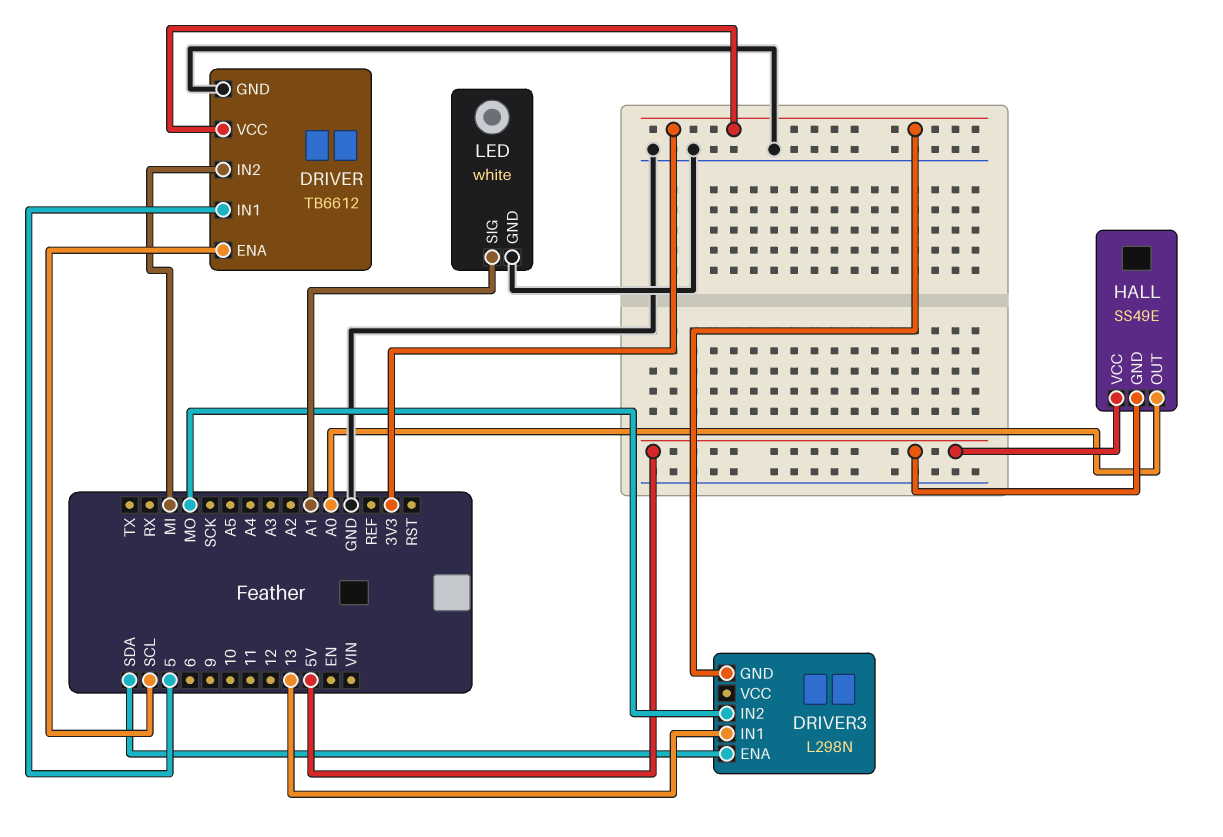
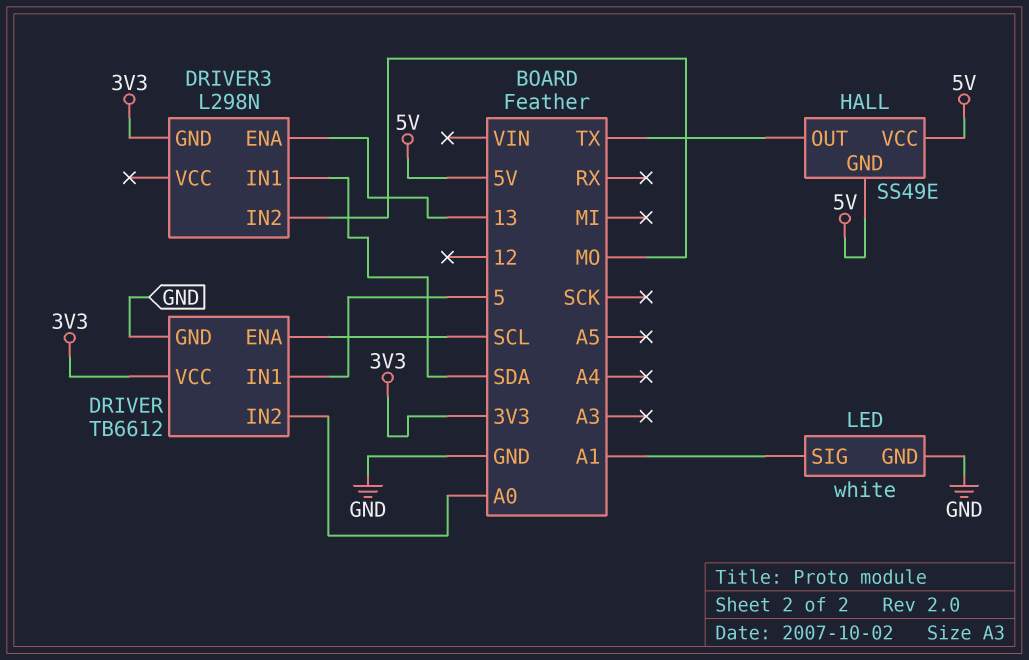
DRIVER pin IN2: MI -> A0
DRIVER3 pin ENA: SDA -> 13
DRIVER3 pin IN1: 13 -> SDA
HALL pin OUT: A0 -> TX

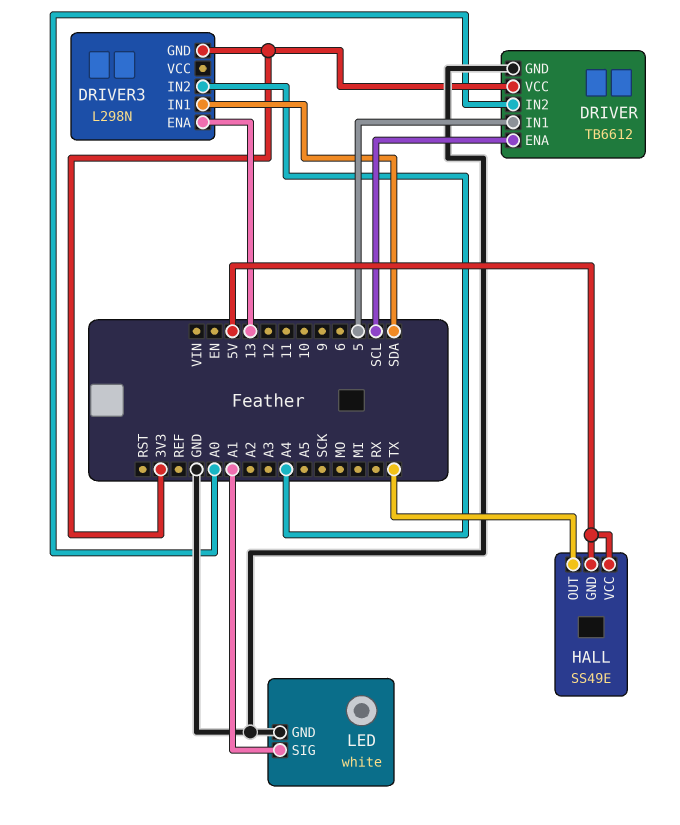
DRIVER3 pin IN2: MO -> A4

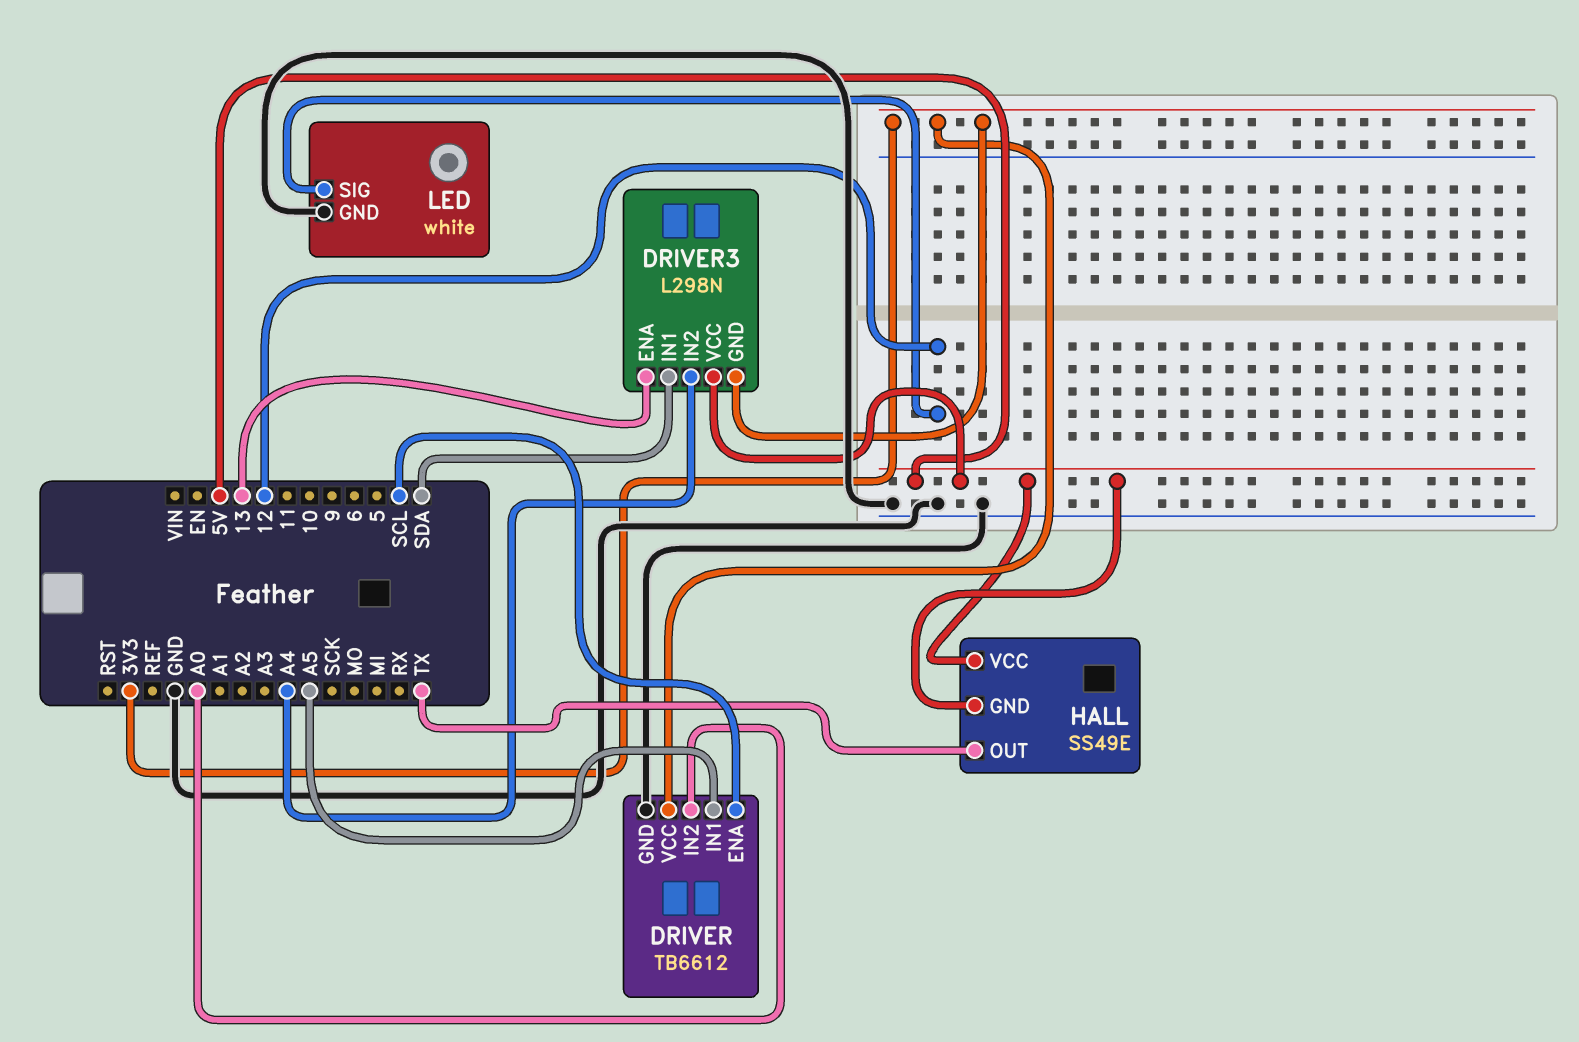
DRIVER pin IN1: 5 -> A5
DRIVER3 pin VCC: none -> 5V
LED pin SIG: A1 -> 12

